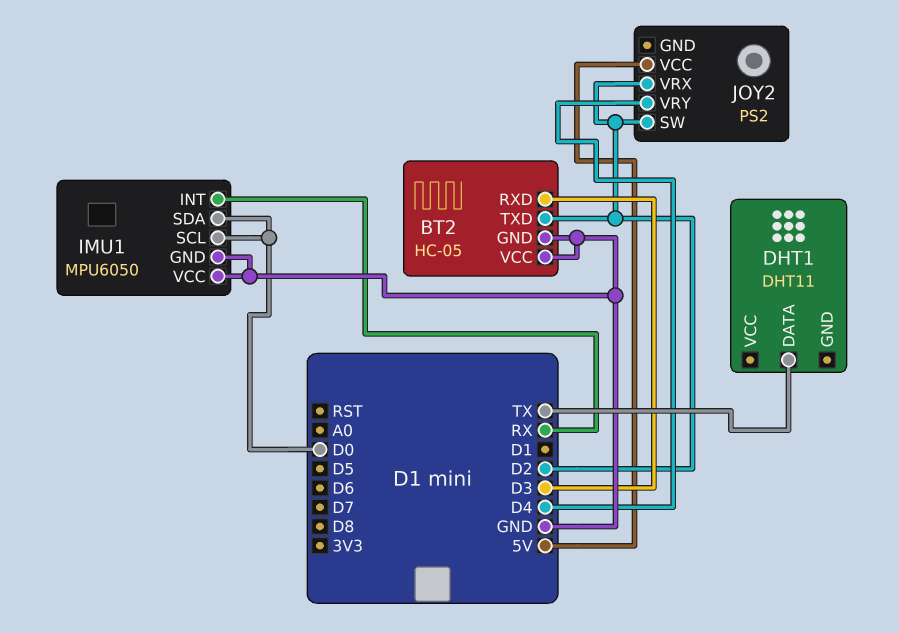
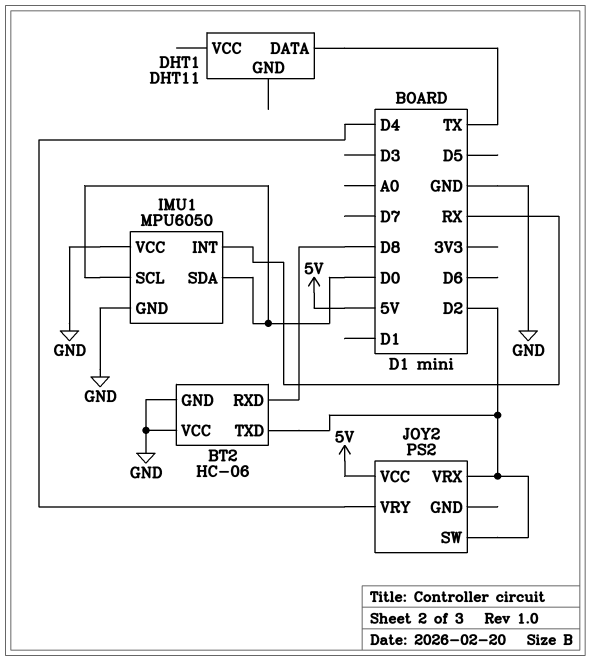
BT2: HC-05 -> HC-06
BT2 pin RXD: D3 -> D8

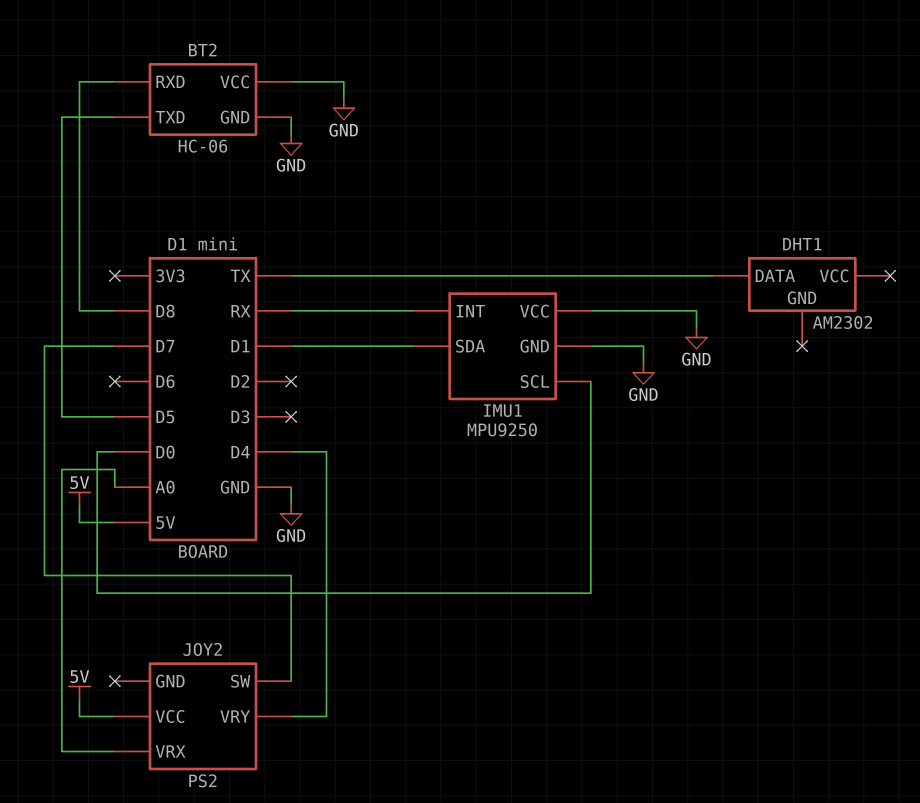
BT2 pin TXD: D2 -> D5
DHT1: DHT11 -> AM2302
IMU1: MPU6050 -> MPU9250
IMU1 pin SDA: D0 -> D1
JOY2 pin SW: D2 -> D7
JOY2 pin VRX: D2 -> A0

